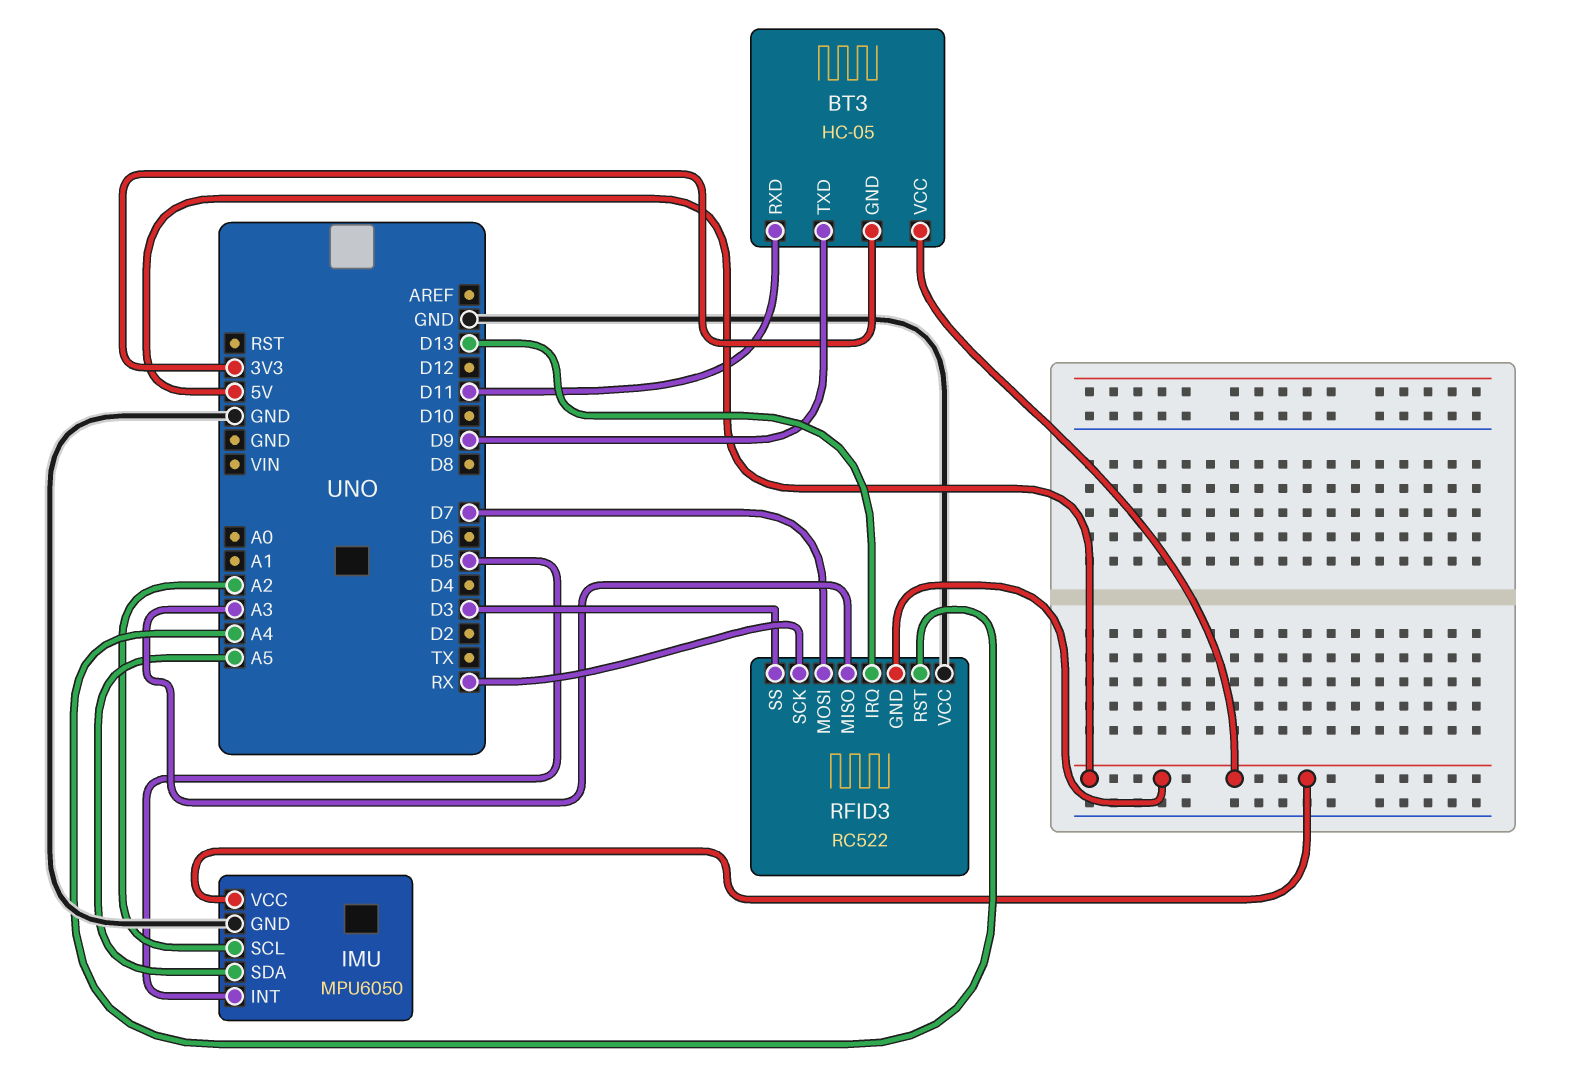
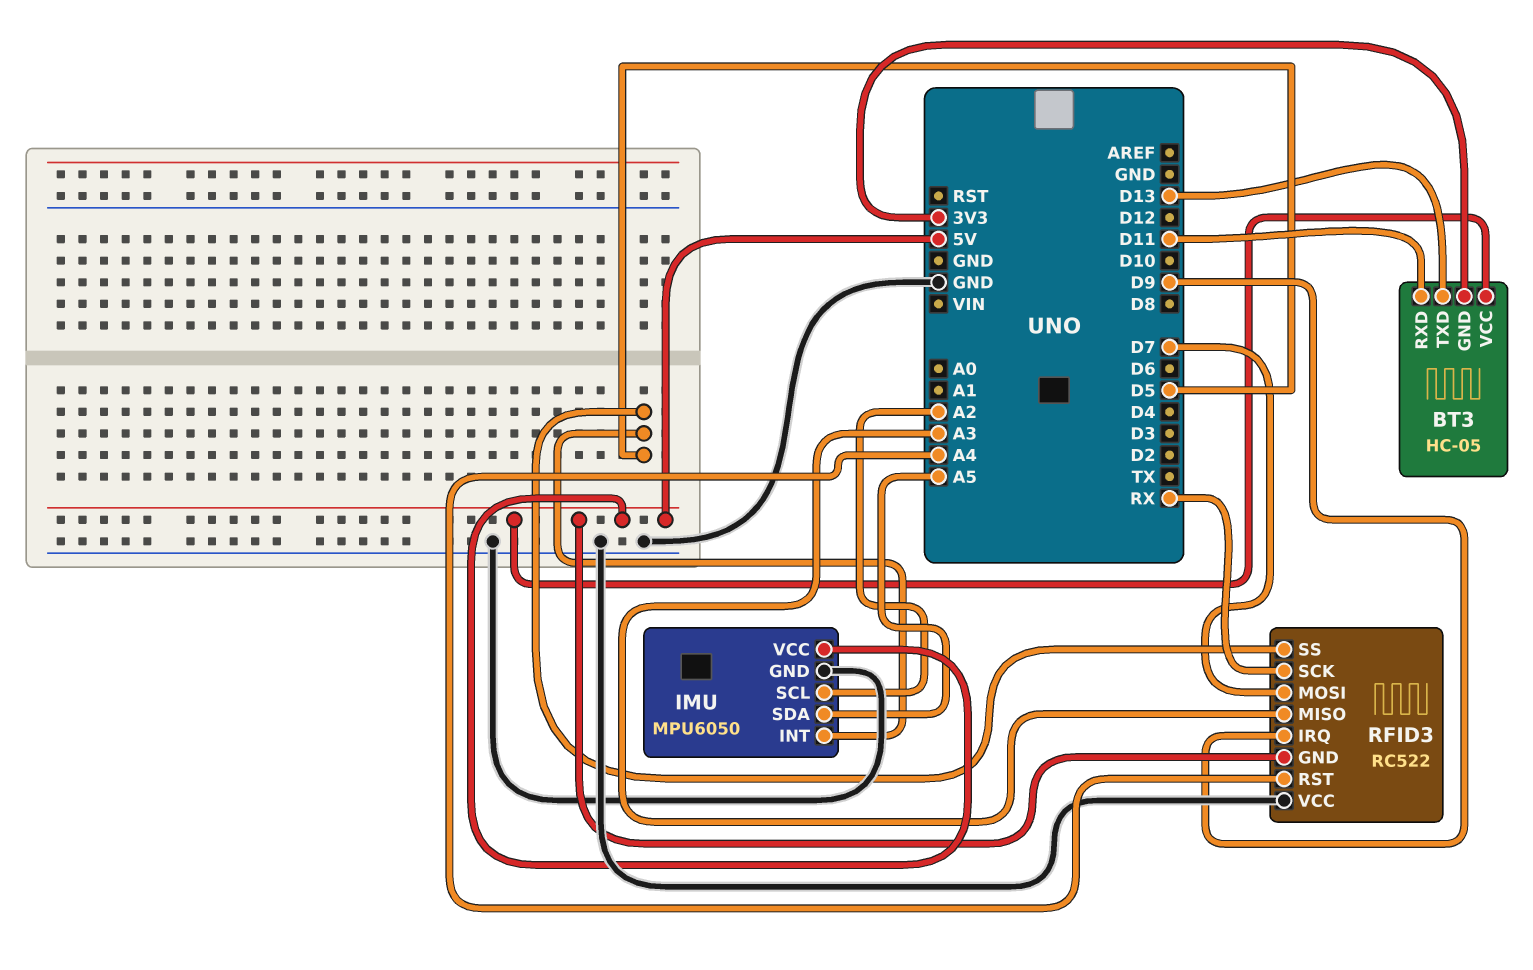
BT3 pin TXD: D9 -> D13
RFID3 pin IRQ: D13 -> D9
RFID3 pin SS: D3 -> D5

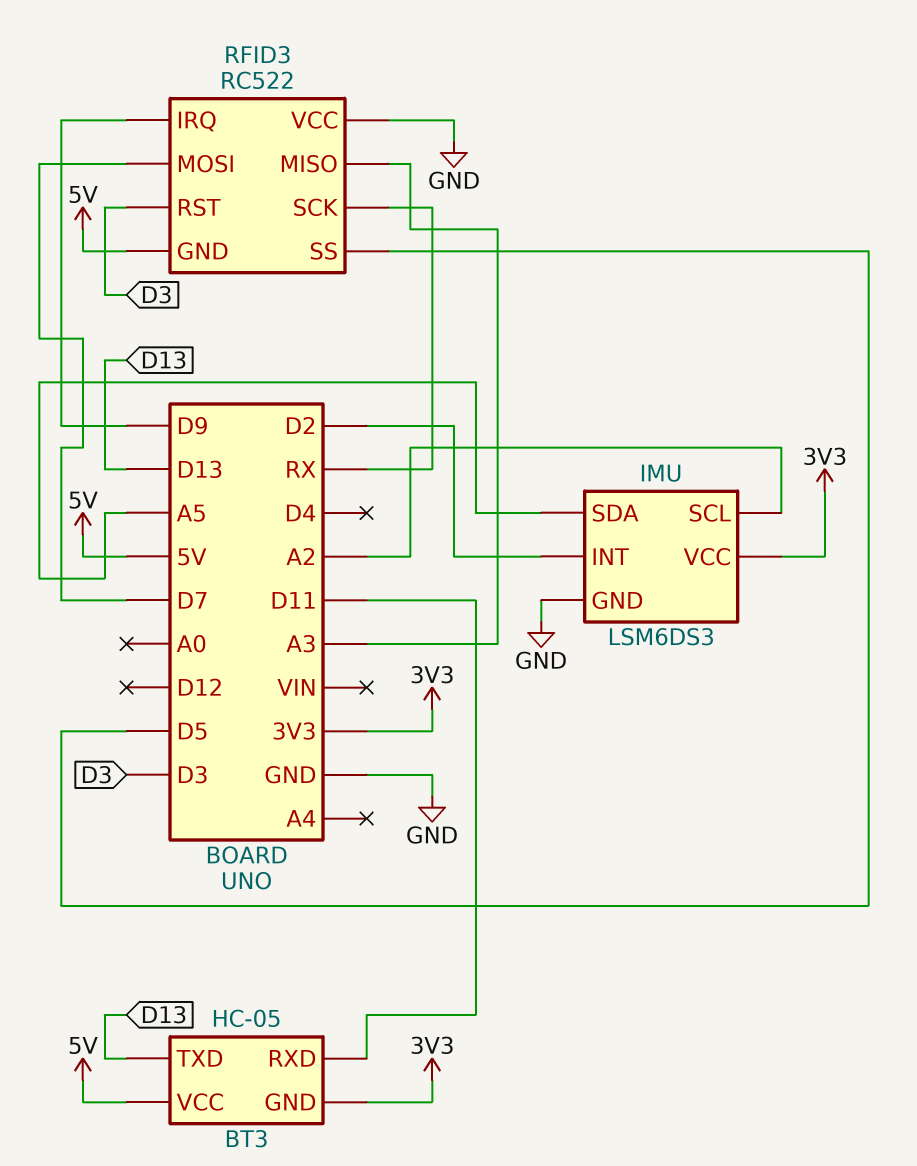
IMU: MPU6050 -> LSM6DS3
IMU pin INT: D5 -> D2
IMU pin VCC: 5V -> 3V3
RFID3 pin RST: A4 -> D3

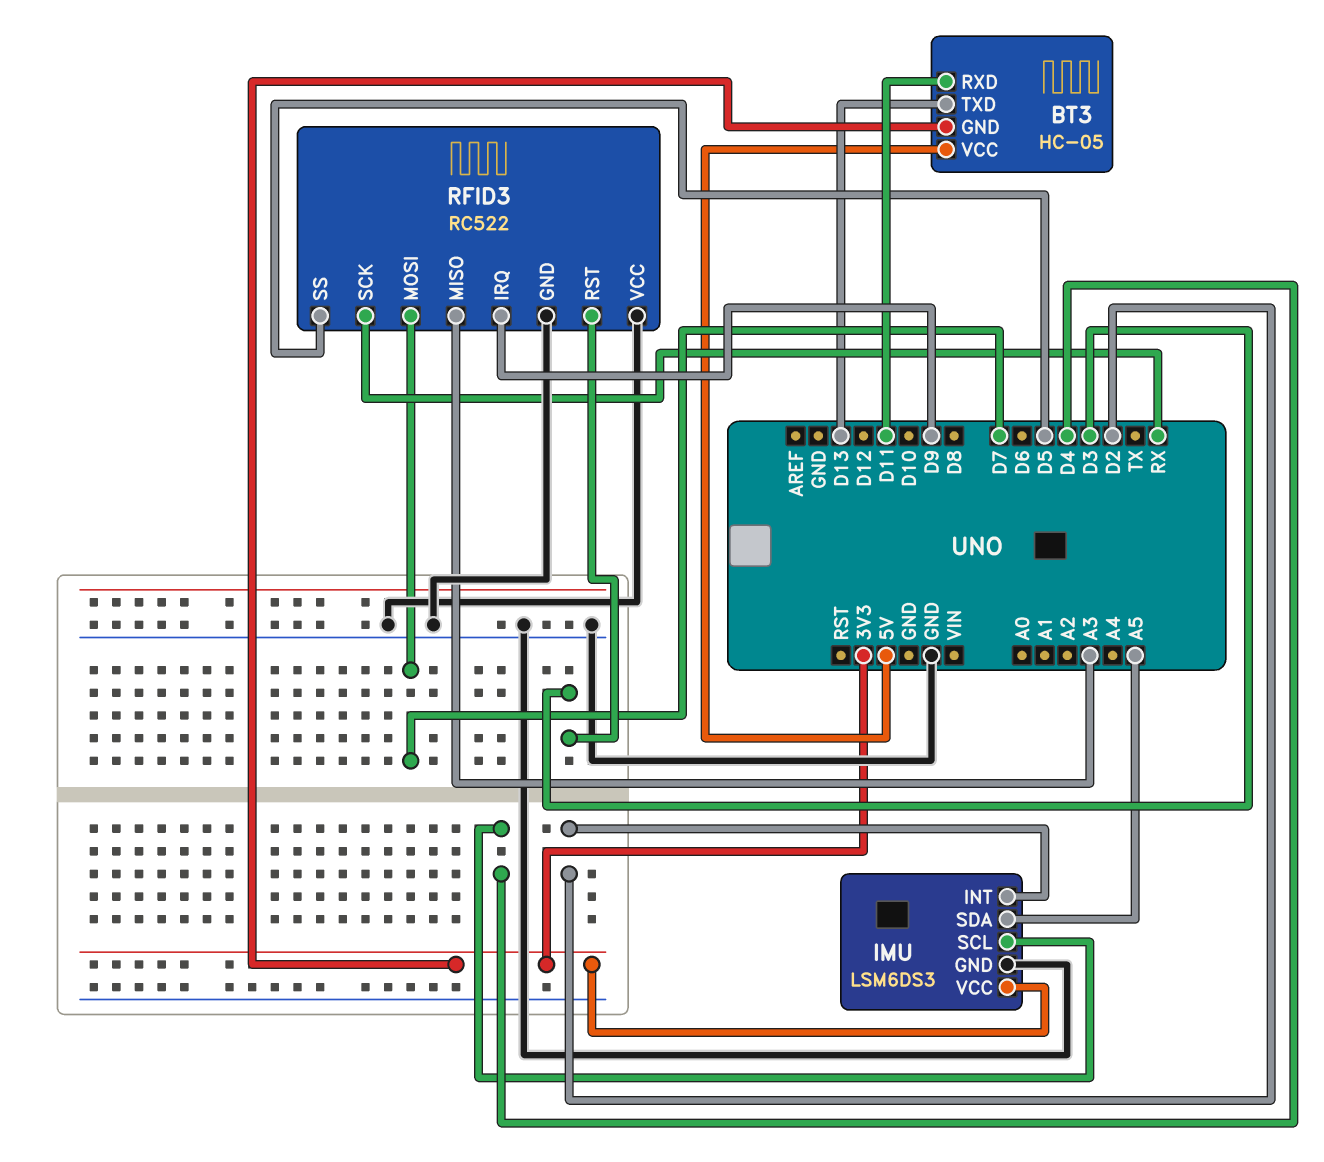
IMU pin SCL: A2 -> D4
RFID3 pin GND: 5V -> GND

